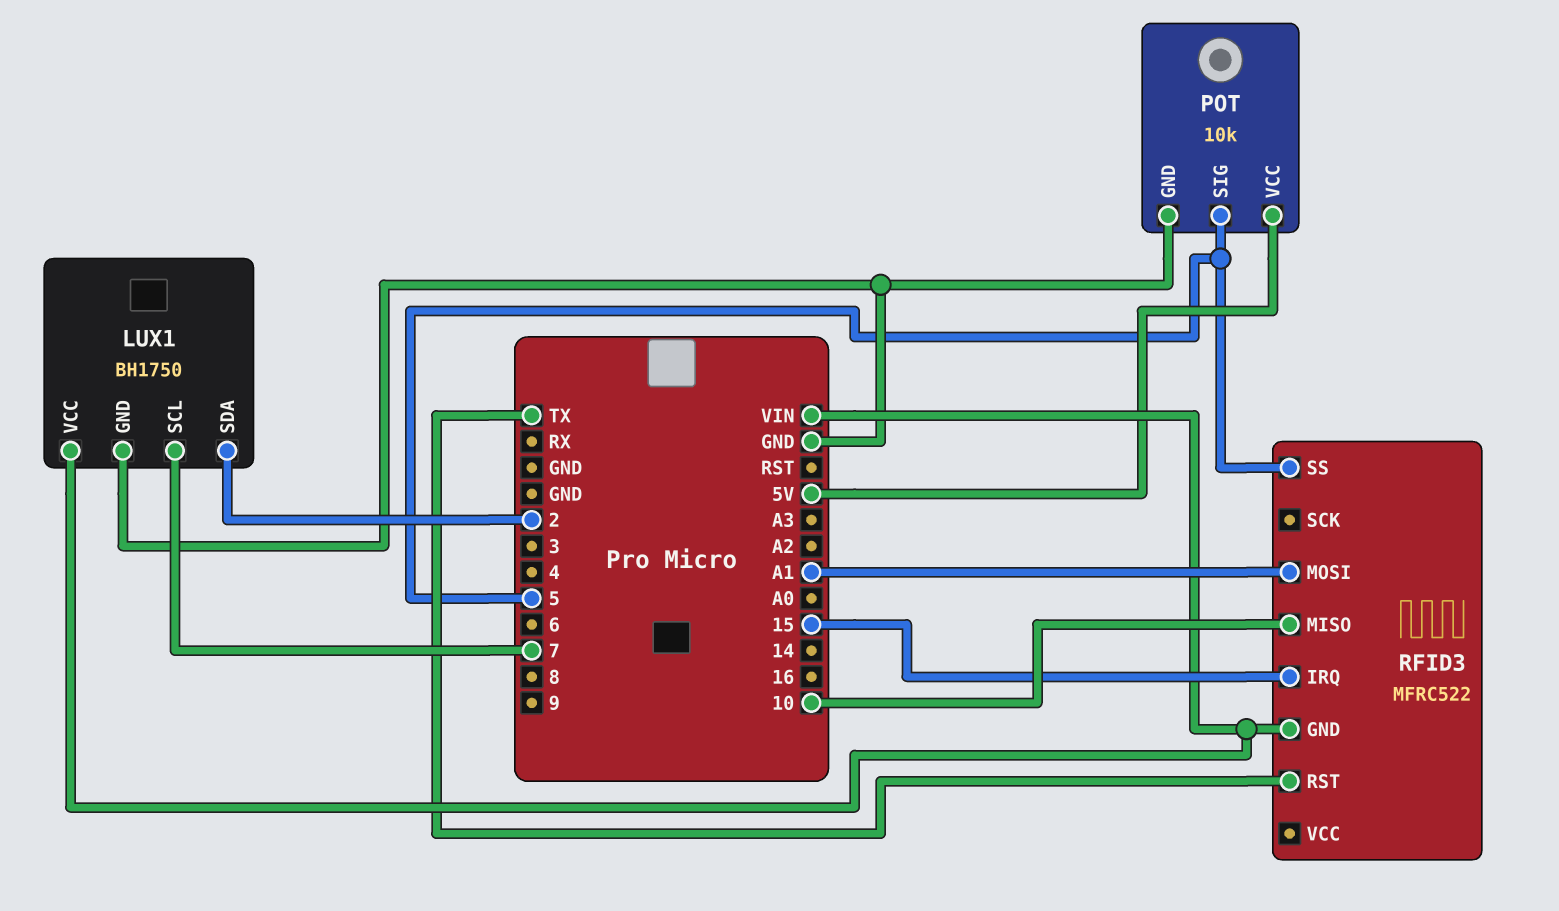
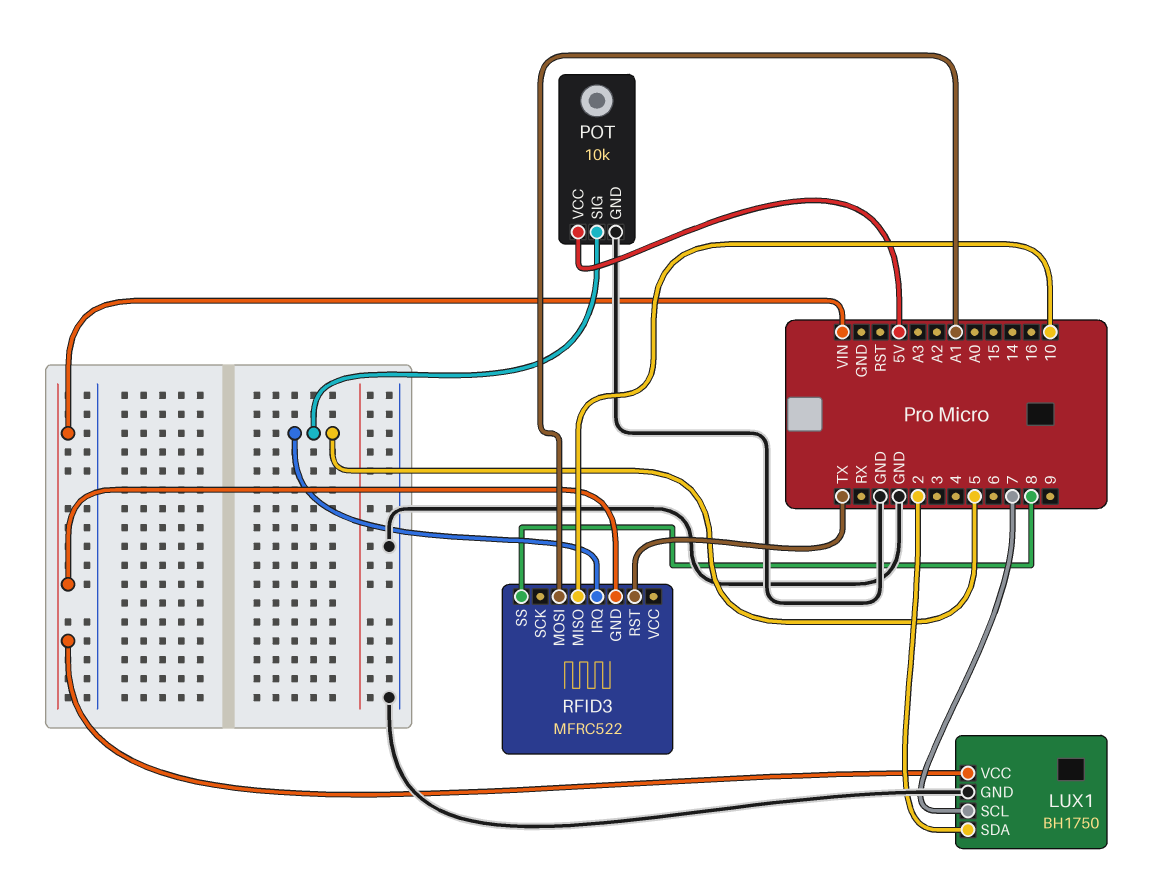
RFID3 pin IRQ: 15 -> 5
RFID3 pin SS: 5 -> 8

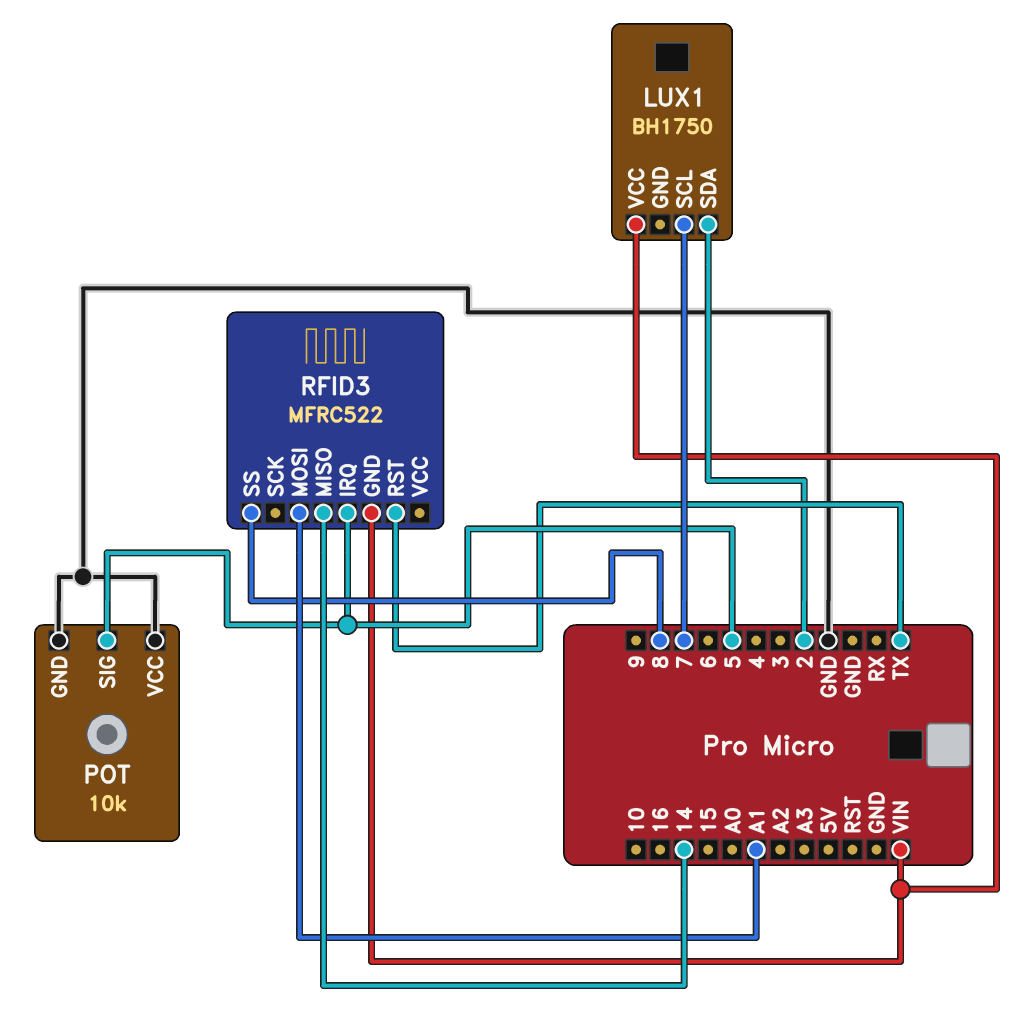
LUX1 pin GND: GND -> none
POT pin VCC: 5V -> GND
RFID3 pin MISO: 10 -> 14

